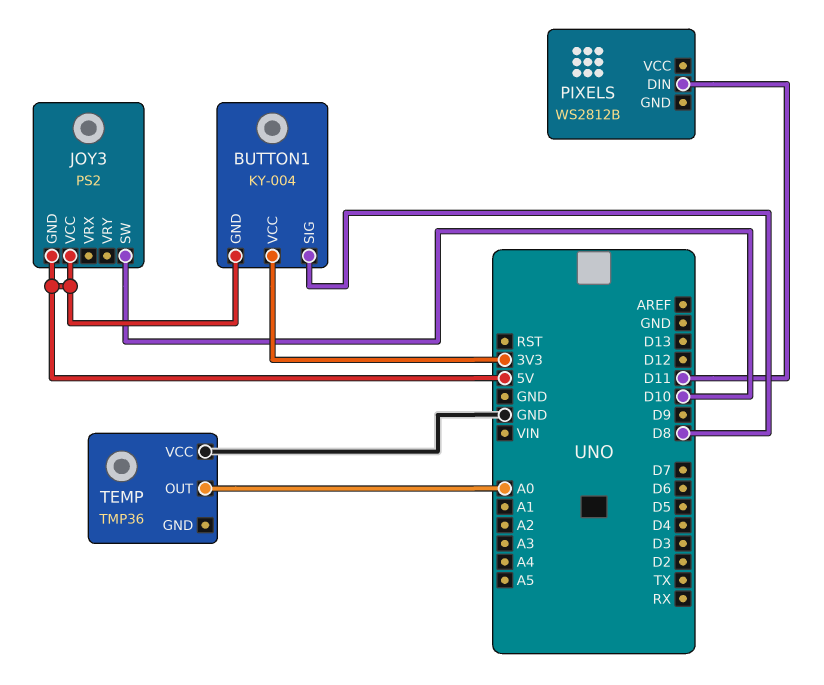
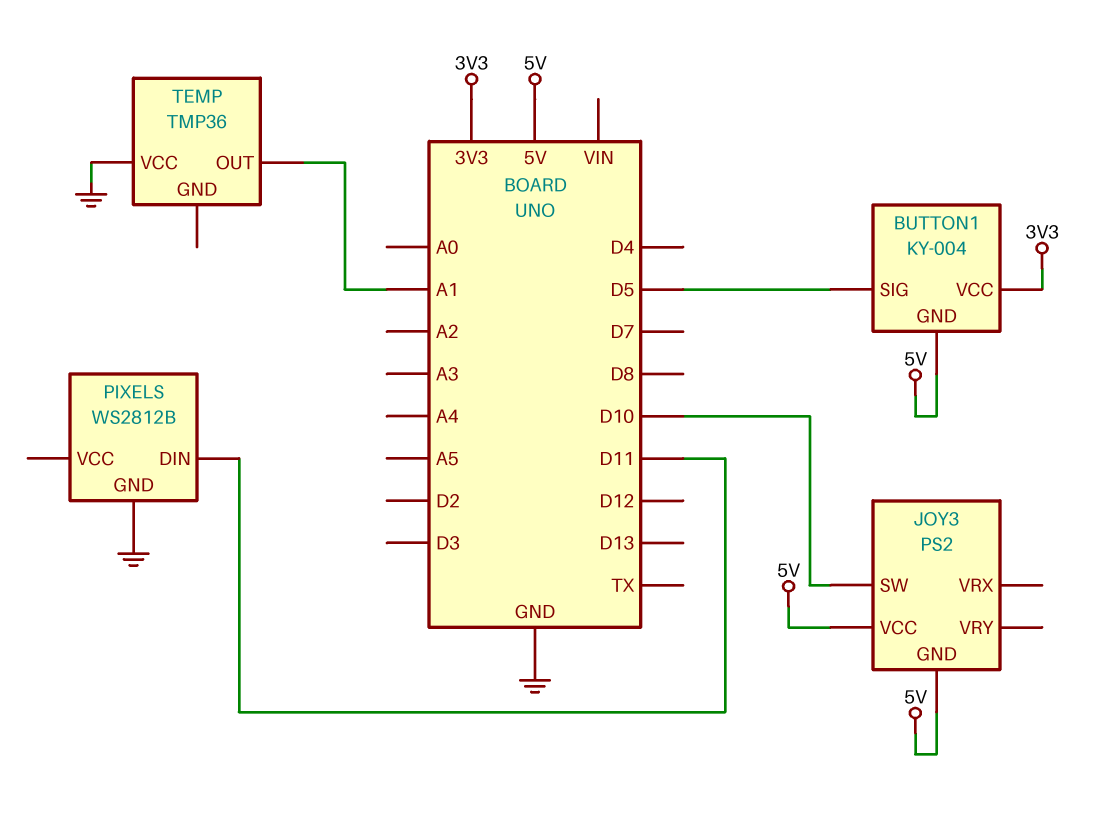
BUTTON1 pin SIG: D8 -> D5
PIXELS pin GND: none -> GND
TEMP pin OUT: A0 -> A1

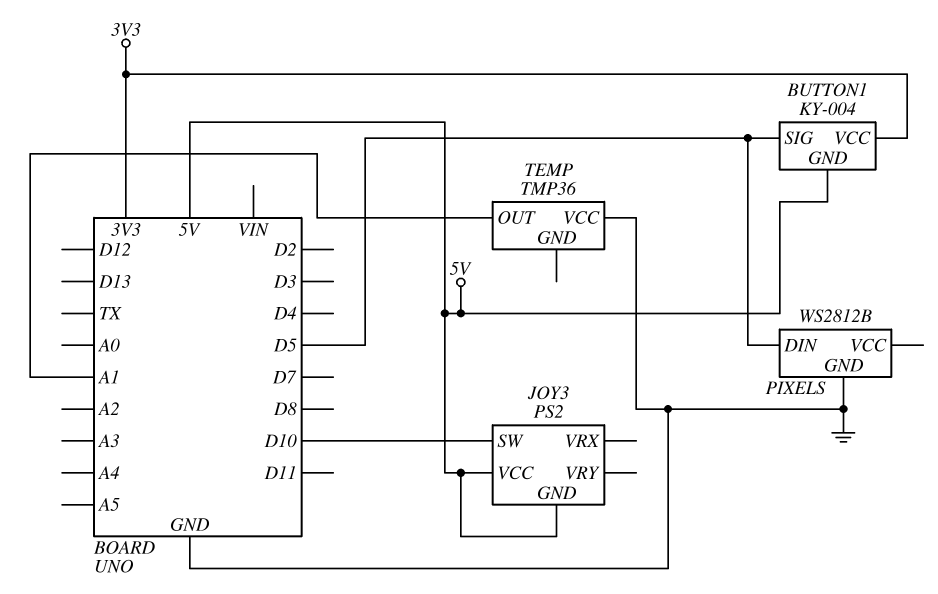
PIXELS pin DIN: D11 -> D5

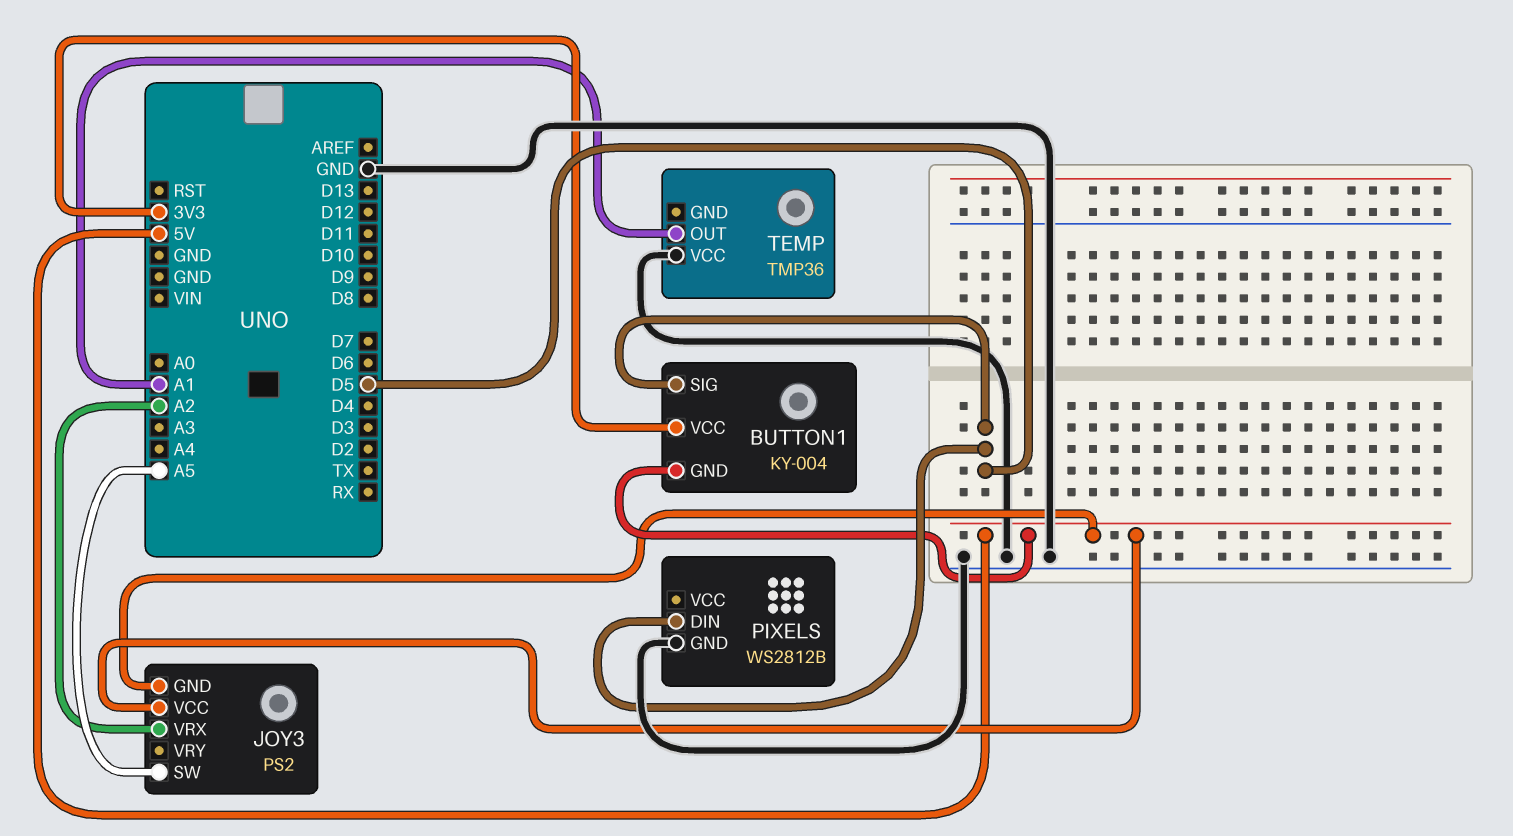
JOY3 pin SW: D10 -> A5
JOY3 pin VRX: none -> A2

